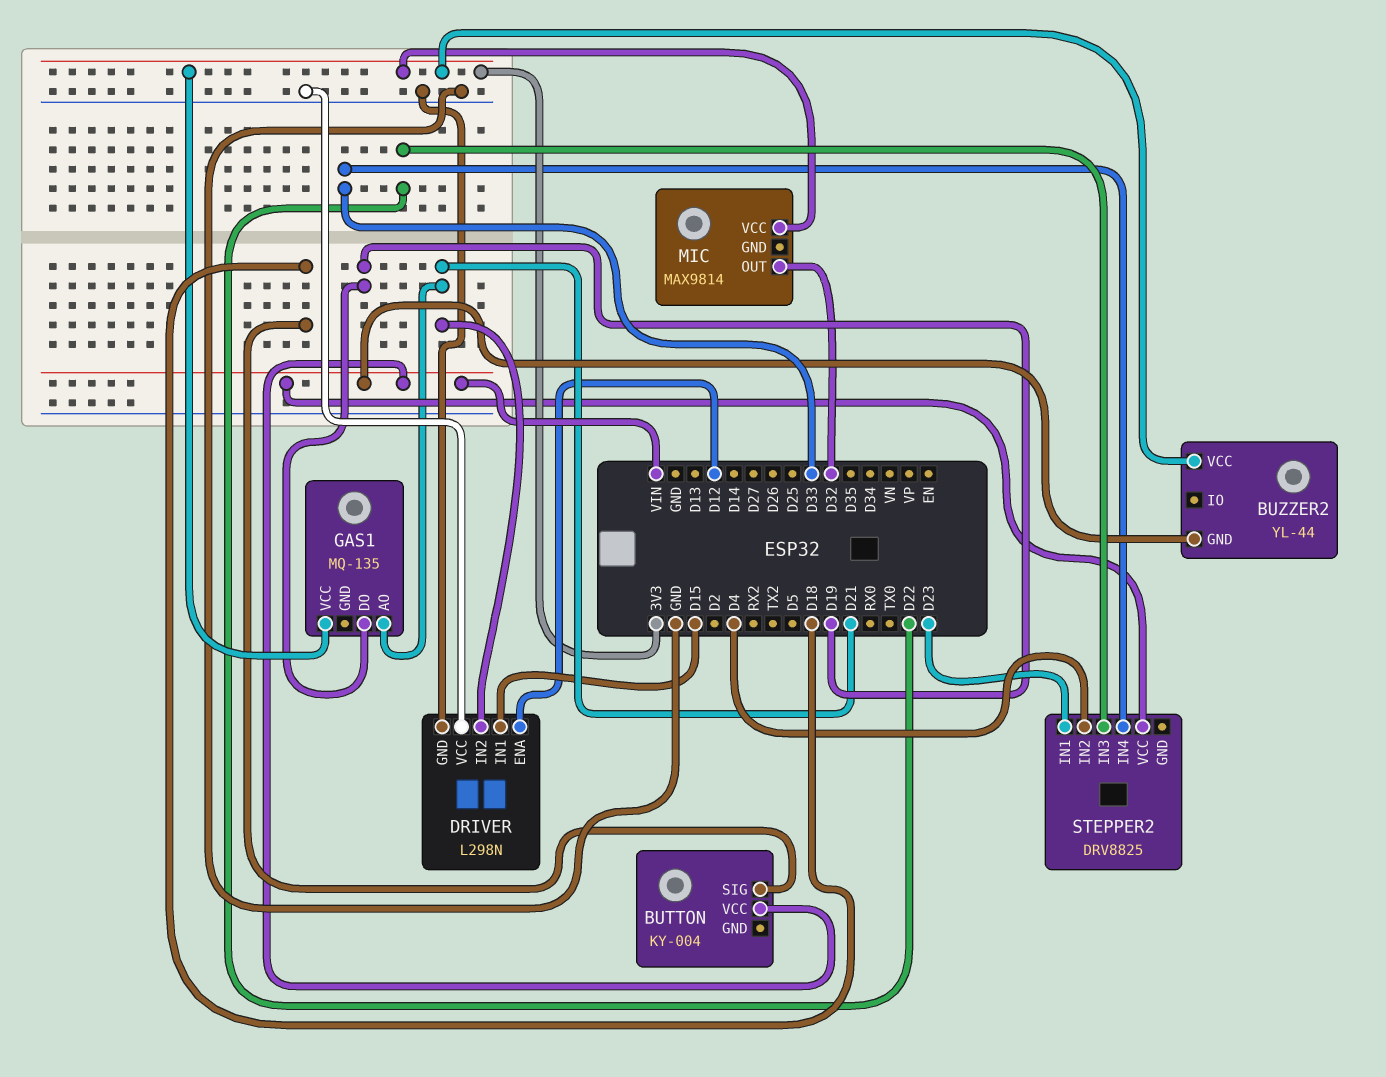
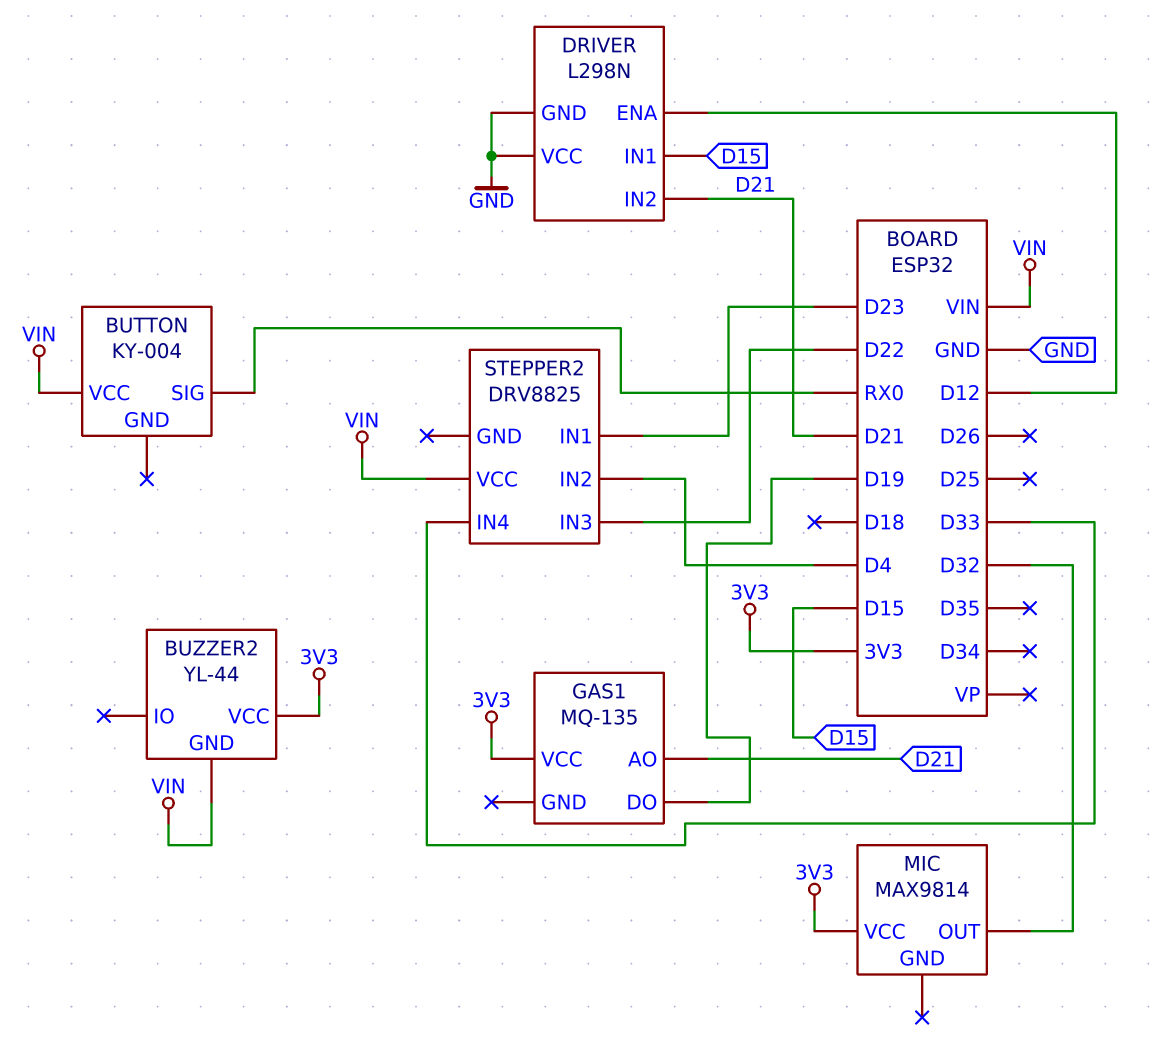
BUTTON pin SIG: D18 -> RX0

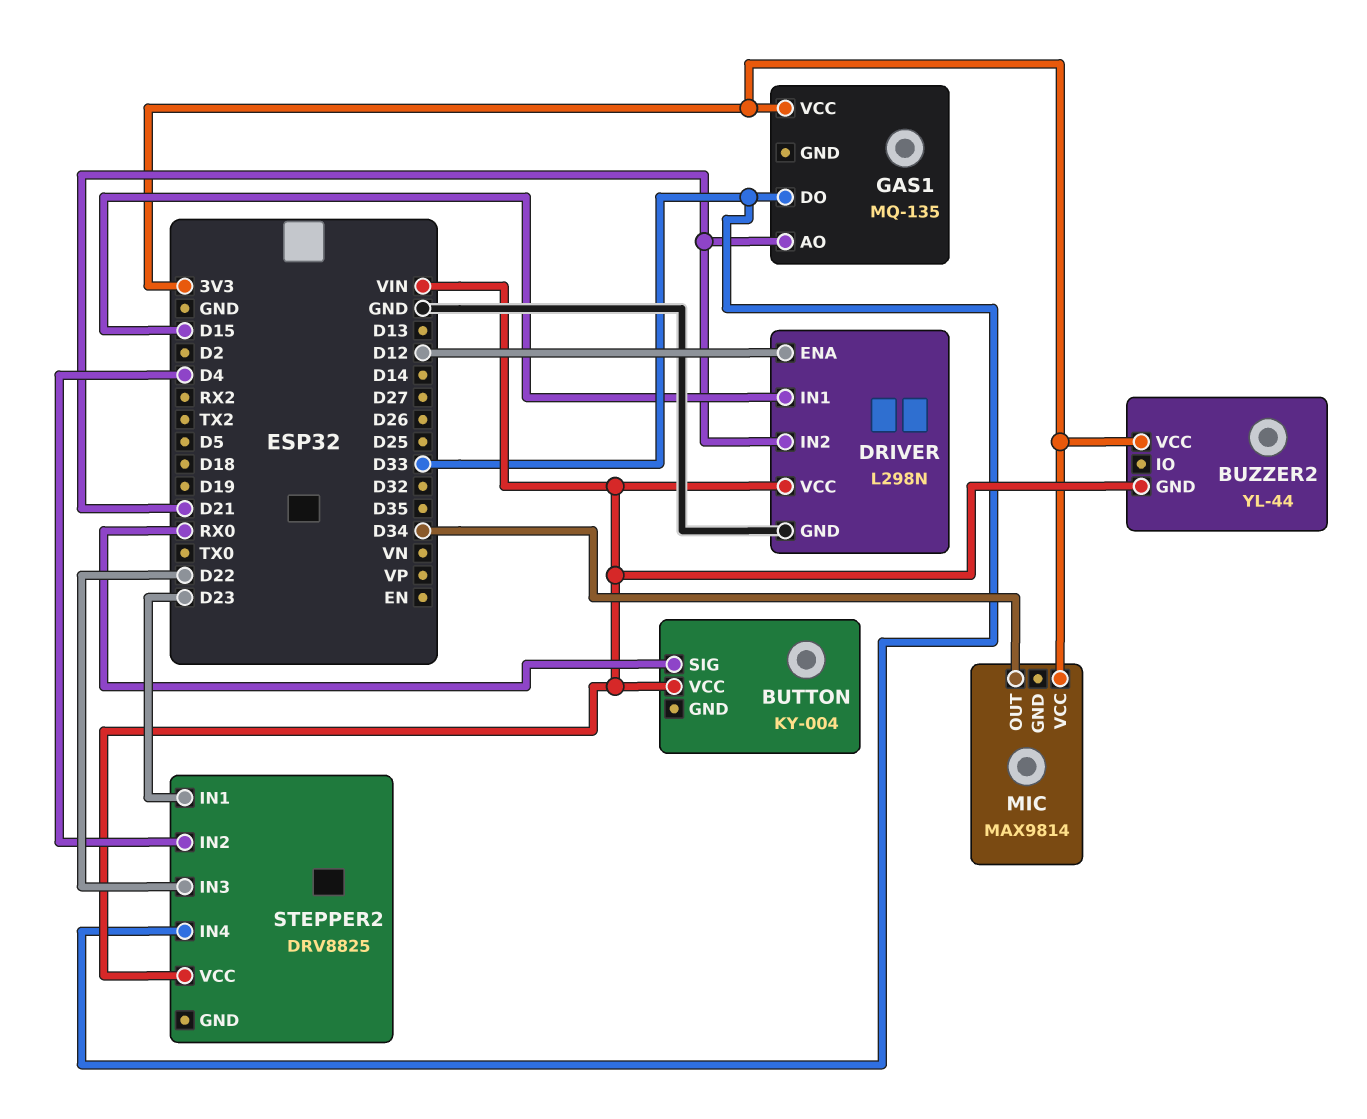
DRIVER pin VCC: GND -> VIN
GAS1 pin DO: D19 -> D33
MIC pin OUT: D32 -> D34

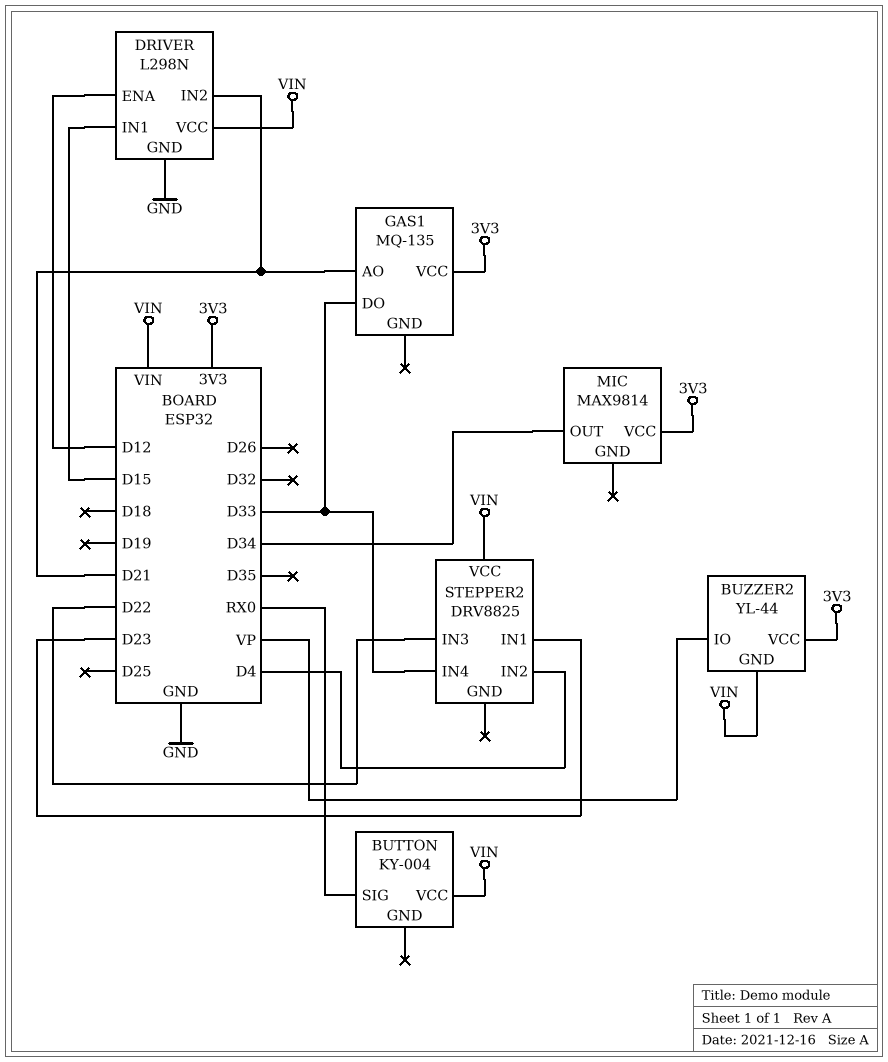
BUZZER2 pin IO: none -> VP

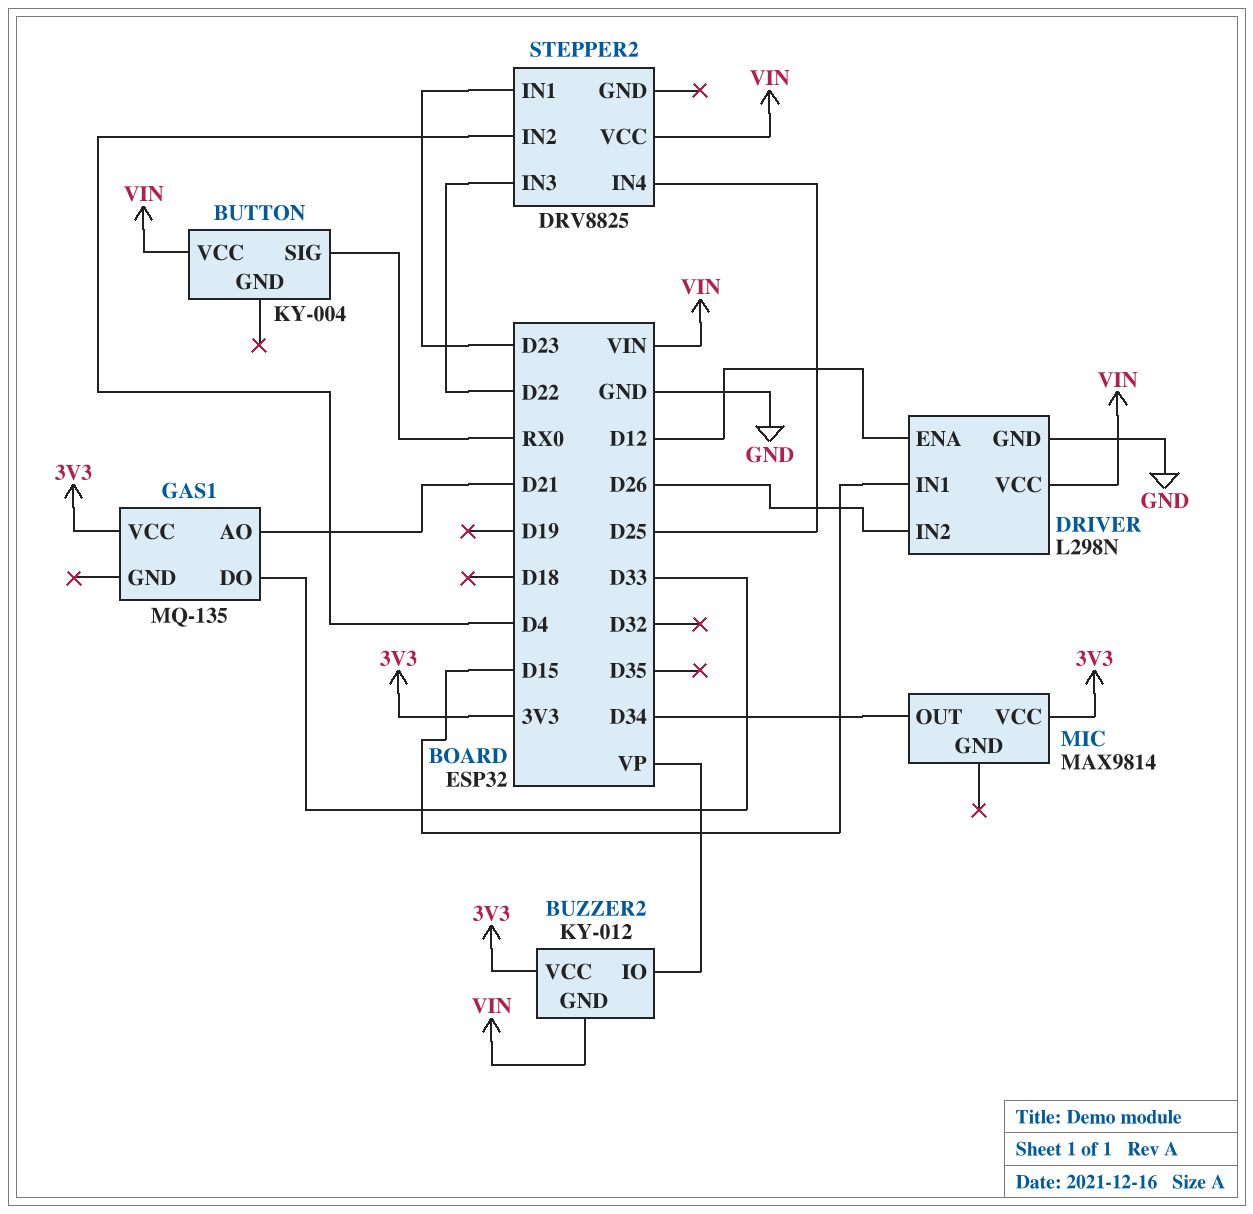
BUZZER2: YL-44 -> KY-012
DRIVER pin IN2: D21 -> D26
STEPPER2 pin IN4: D33 -> D25

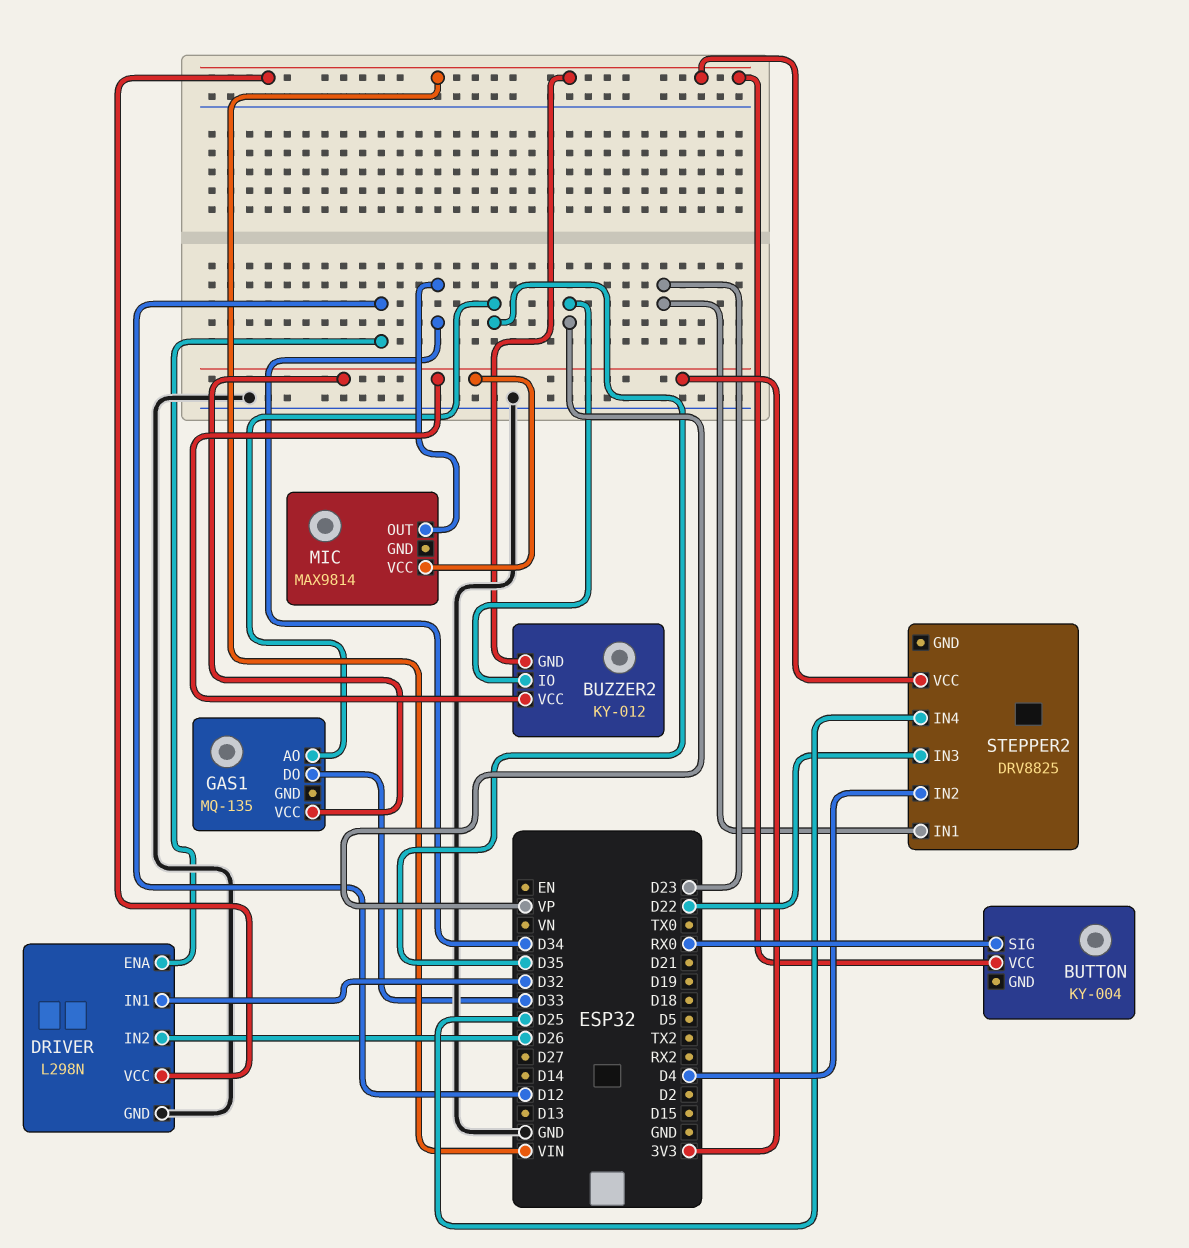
DRIVER pin IN1: D15 -> D32
GAS1 pin AO: D21 -> D35

